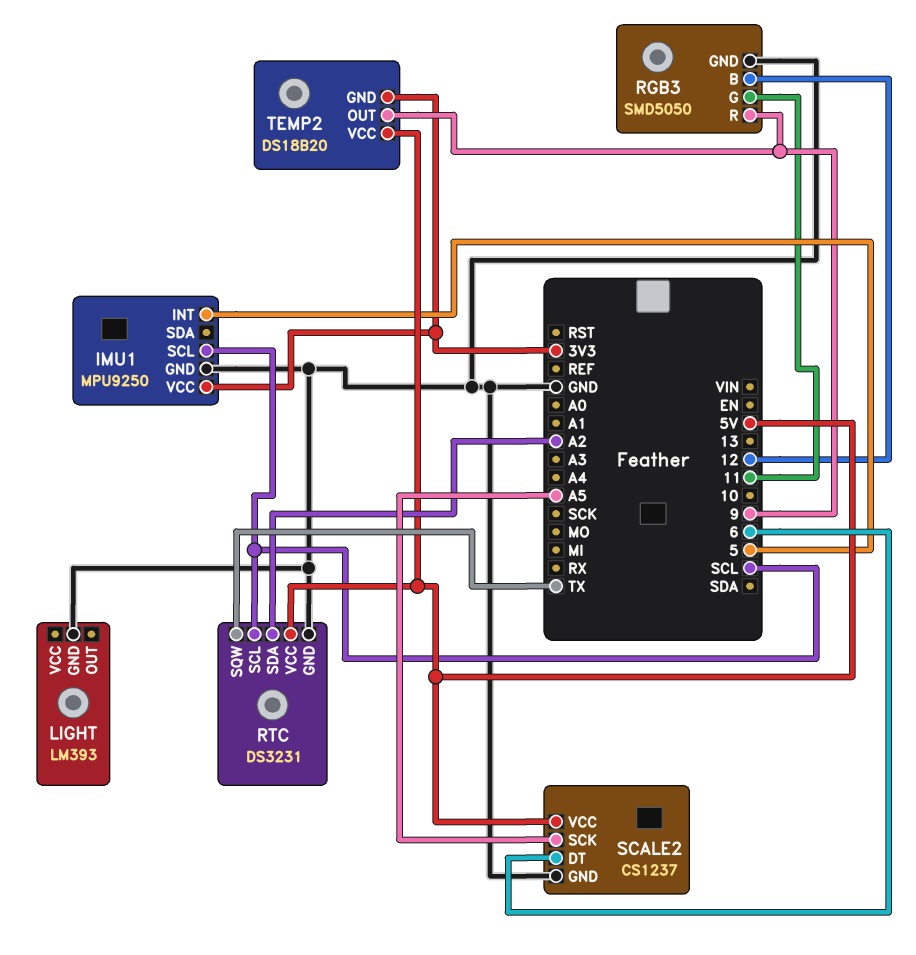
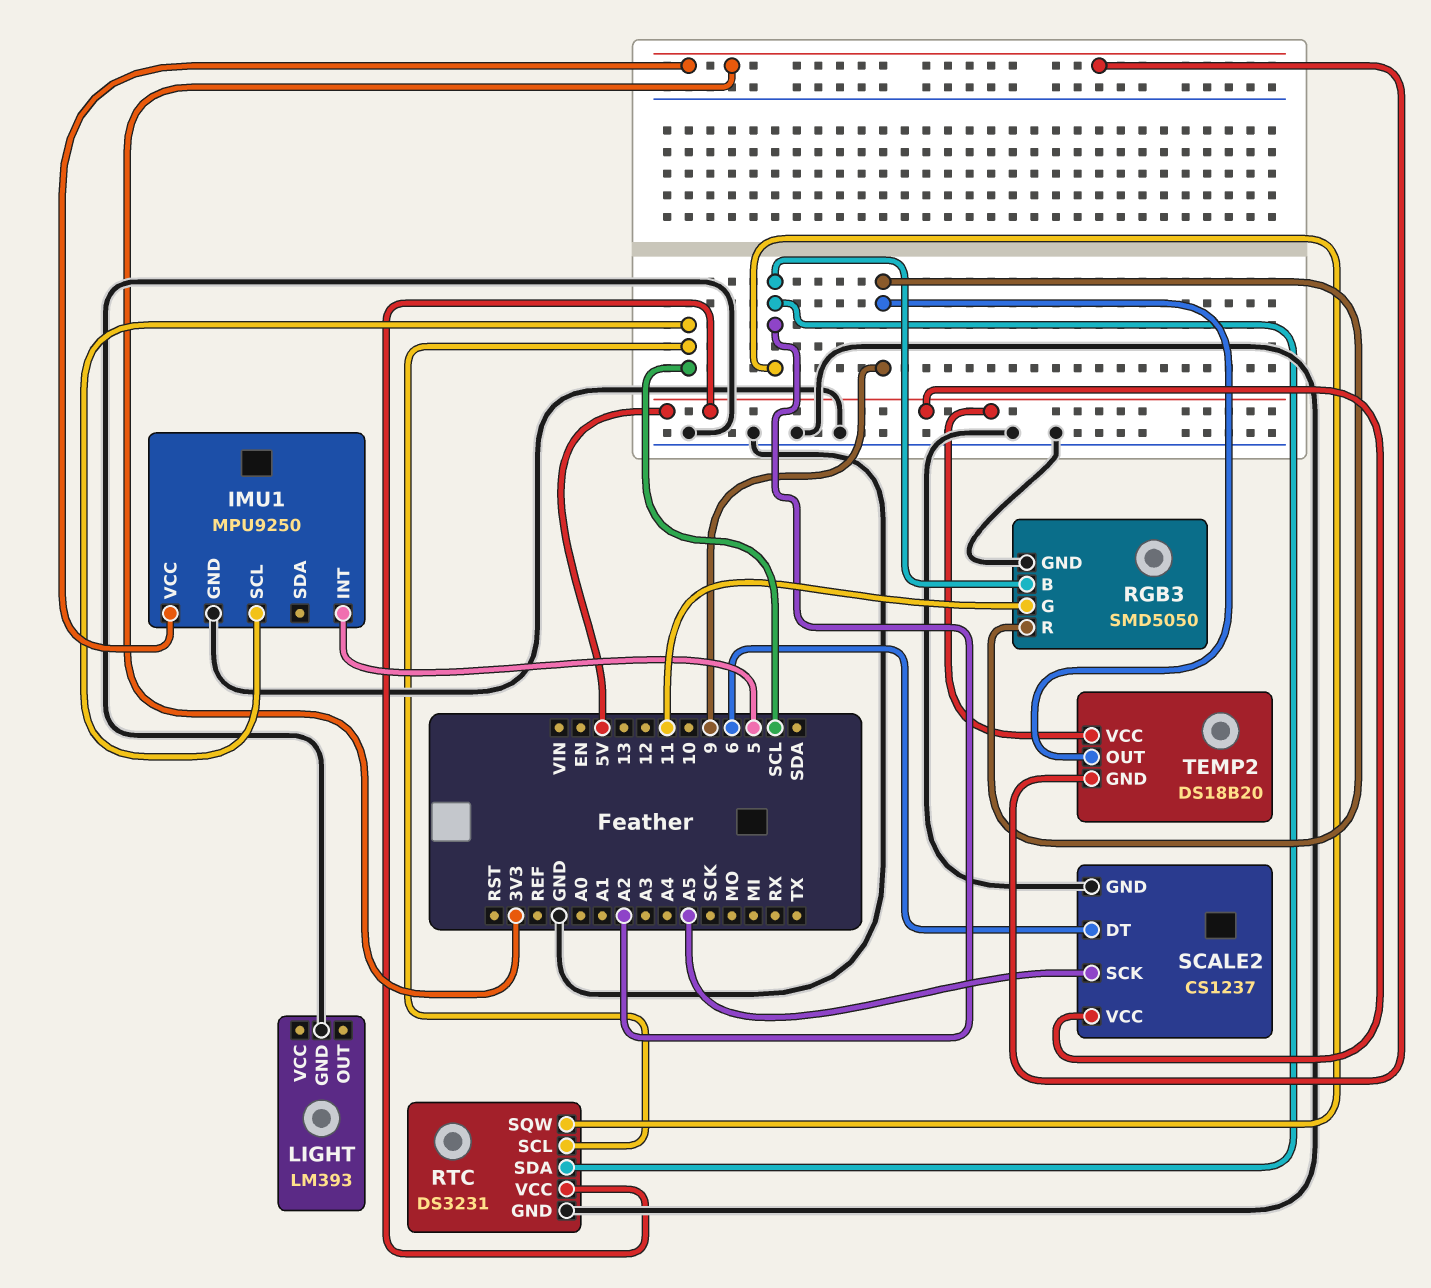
RGB3 pin B: 12 -> A2
RTC pin SQW: TX -> A2

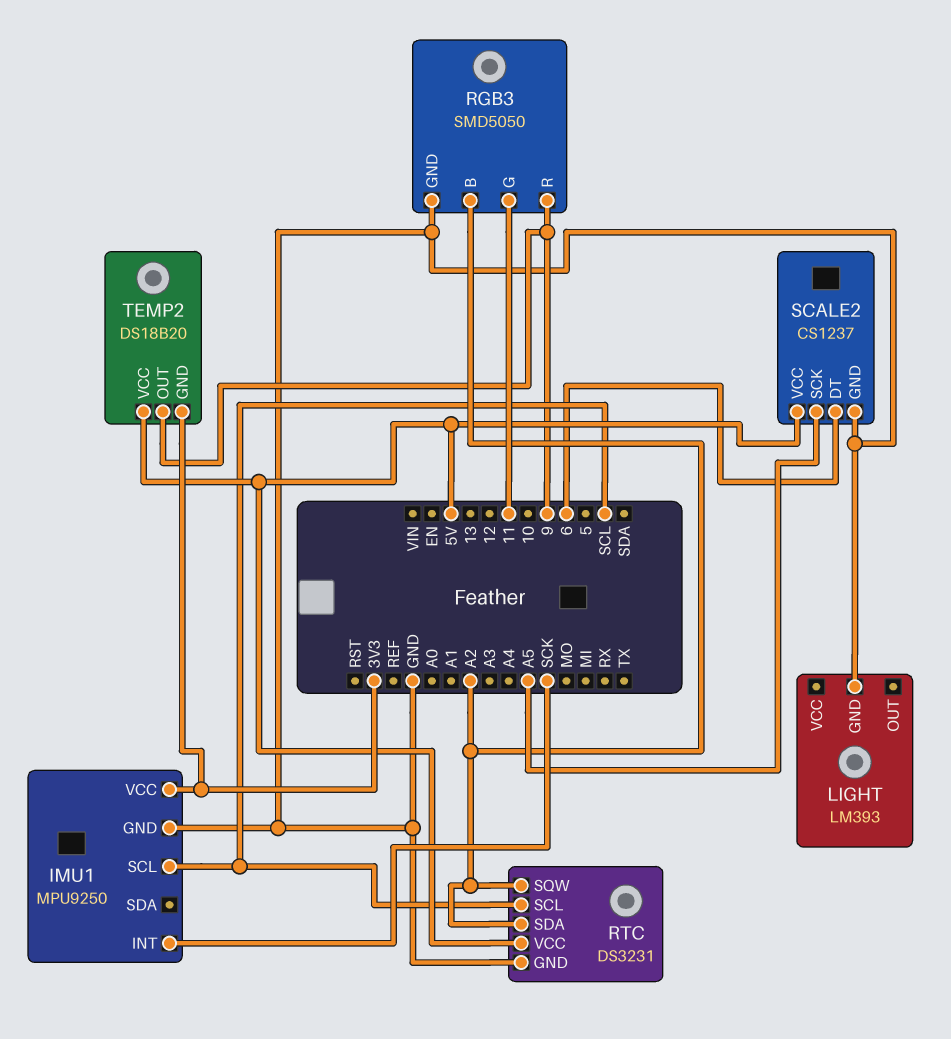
IMU1 pin INT: 5 -> SCK

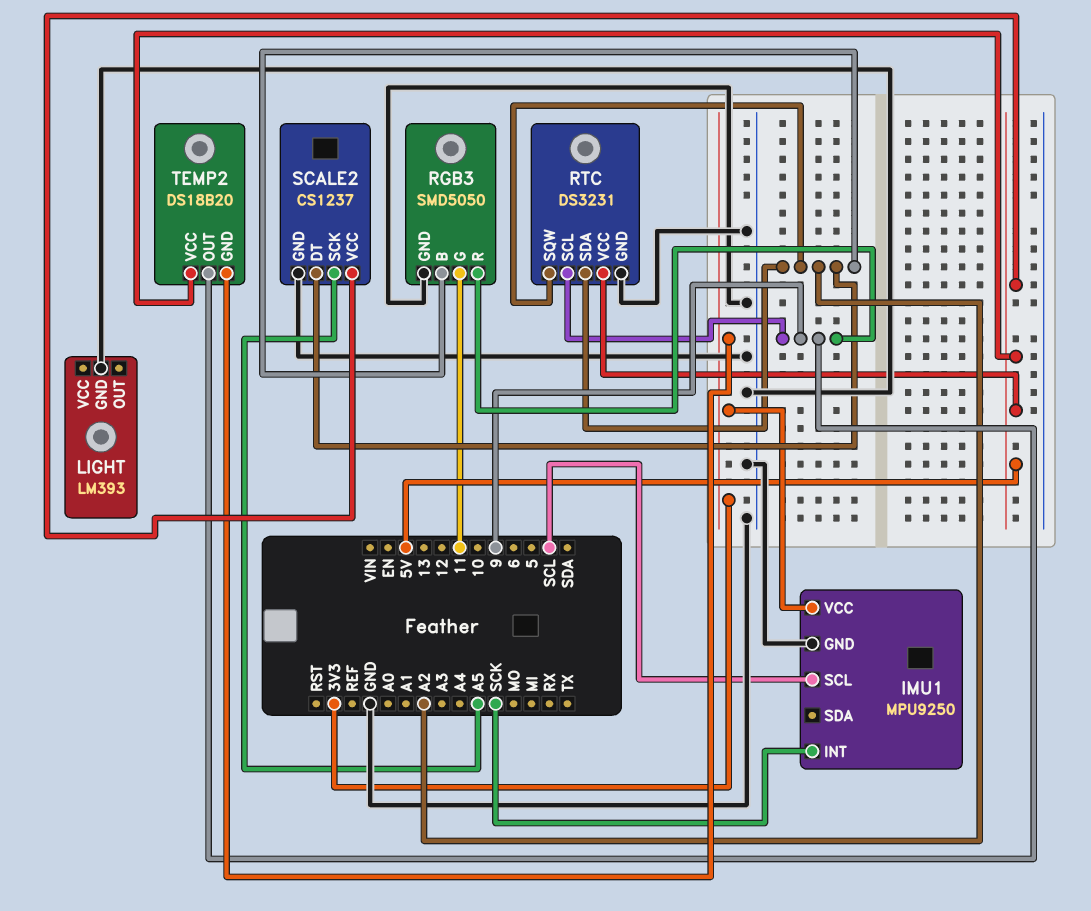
RTC pin SCL: SCL -> 9
SCALE2 pin DT: 6 -> A2

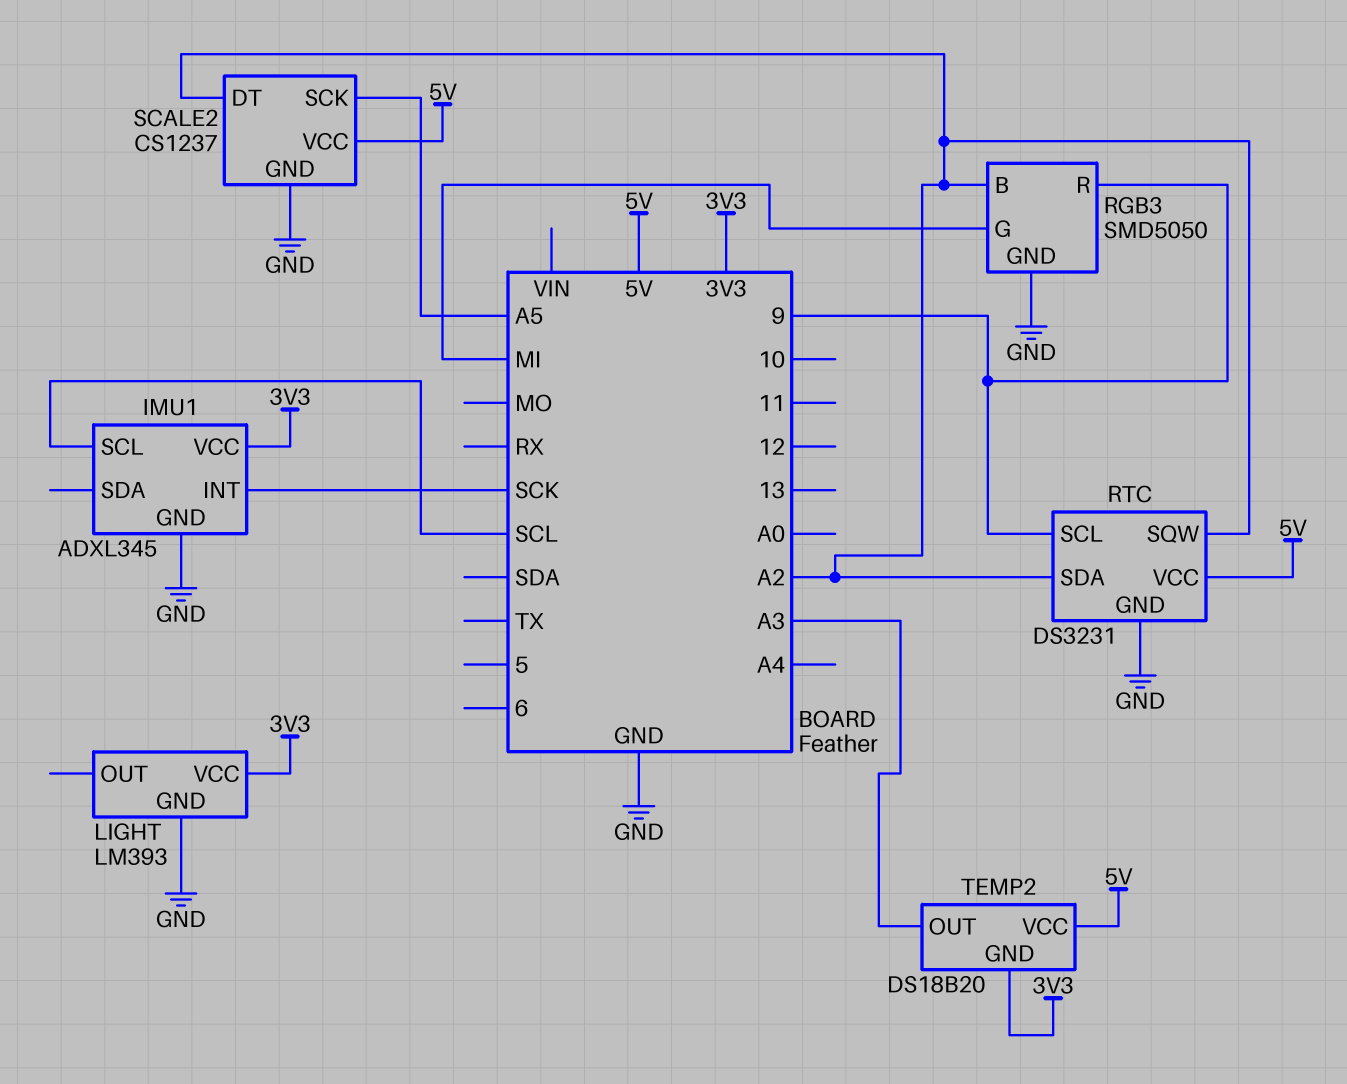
IMU1: MPU9250 -> ADXL345
LIGHT pin VCC: none -> 3V3
RGB3 pin G: 11 -> MI
TEMP2 pin OUT: 9 -> A3

